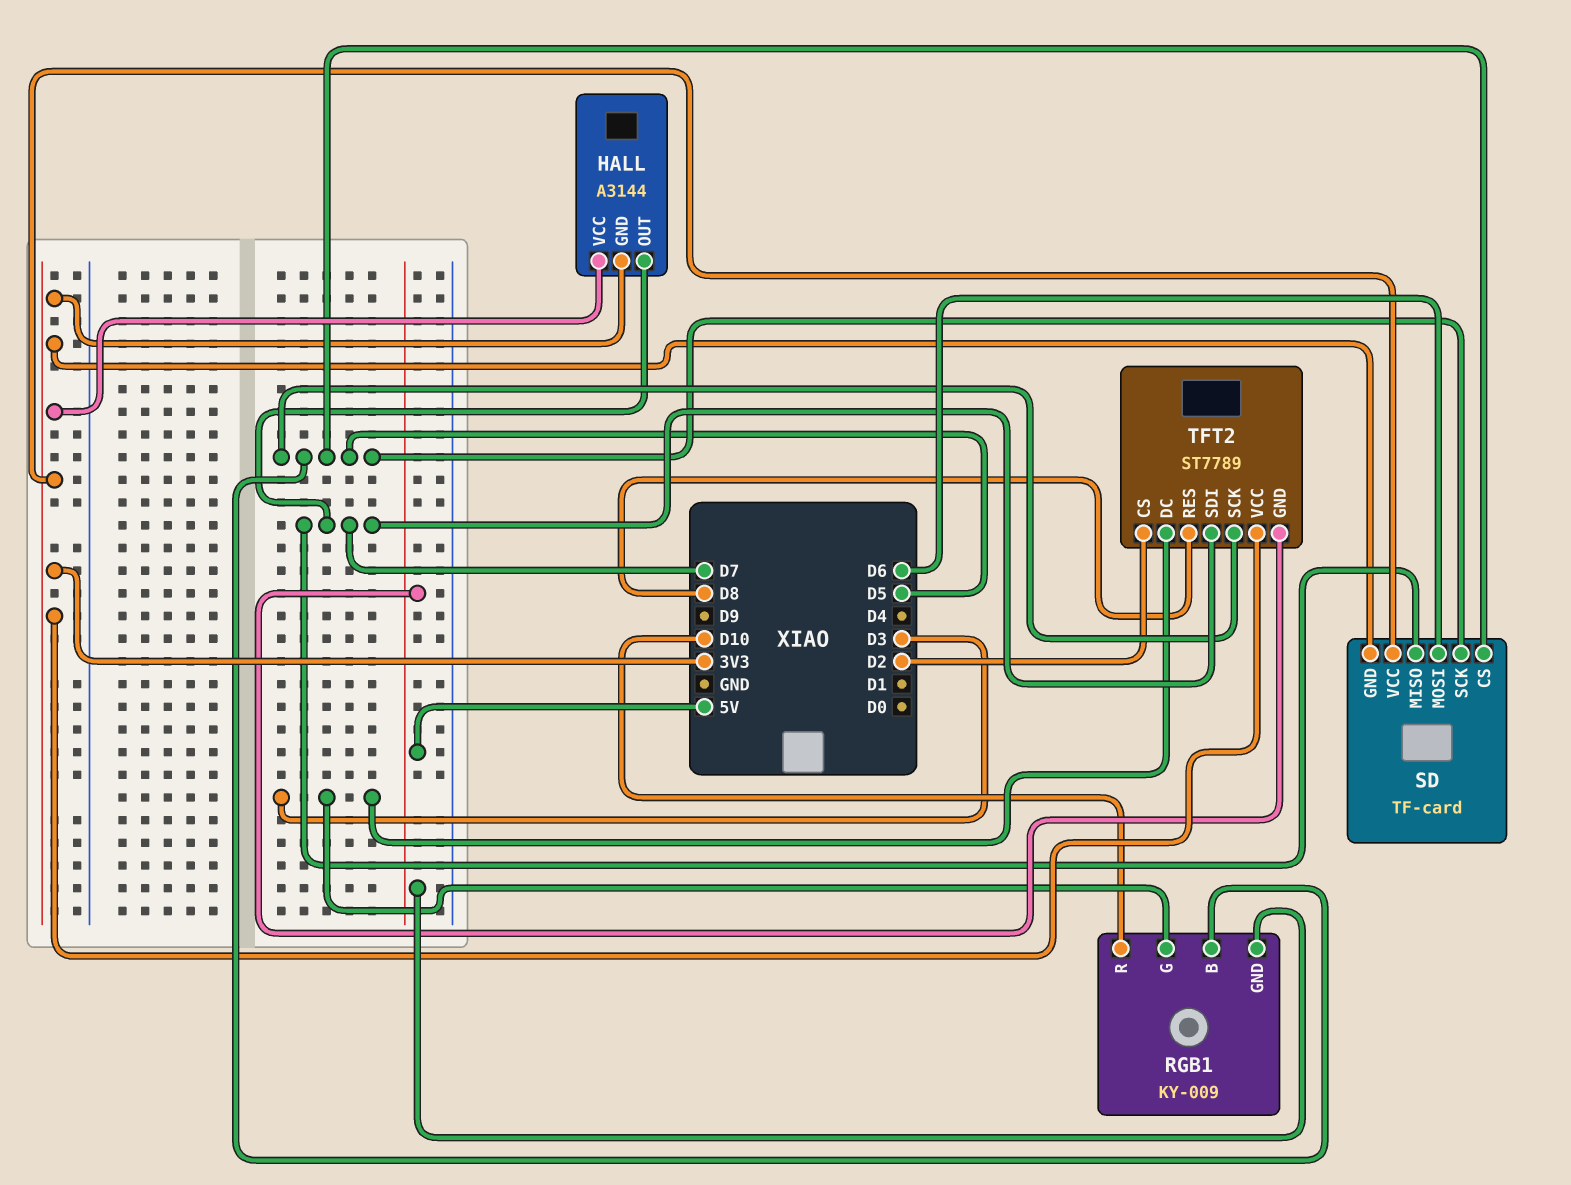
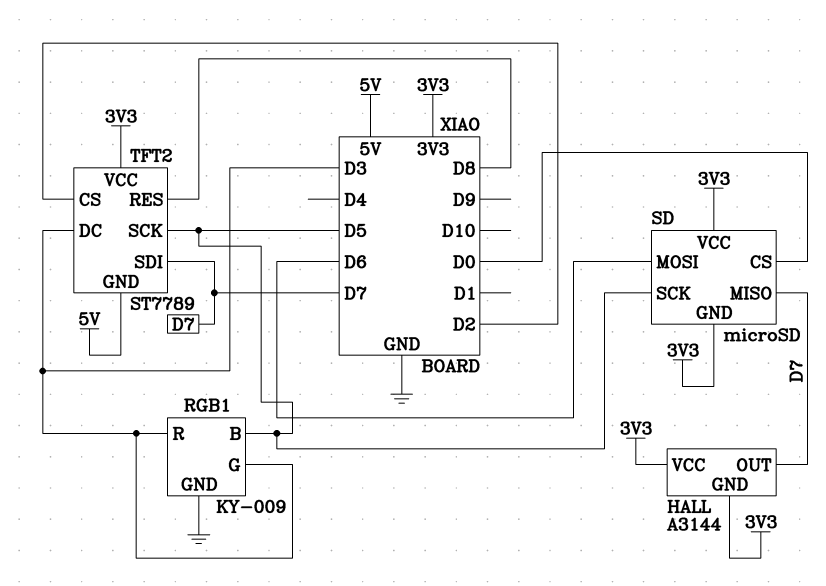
RGB1 pin GND: 5V -> GND
RGB1 pin R: D10 -> D3
SD: TF-card -> microSD
SD pin CS: D5 -> D0

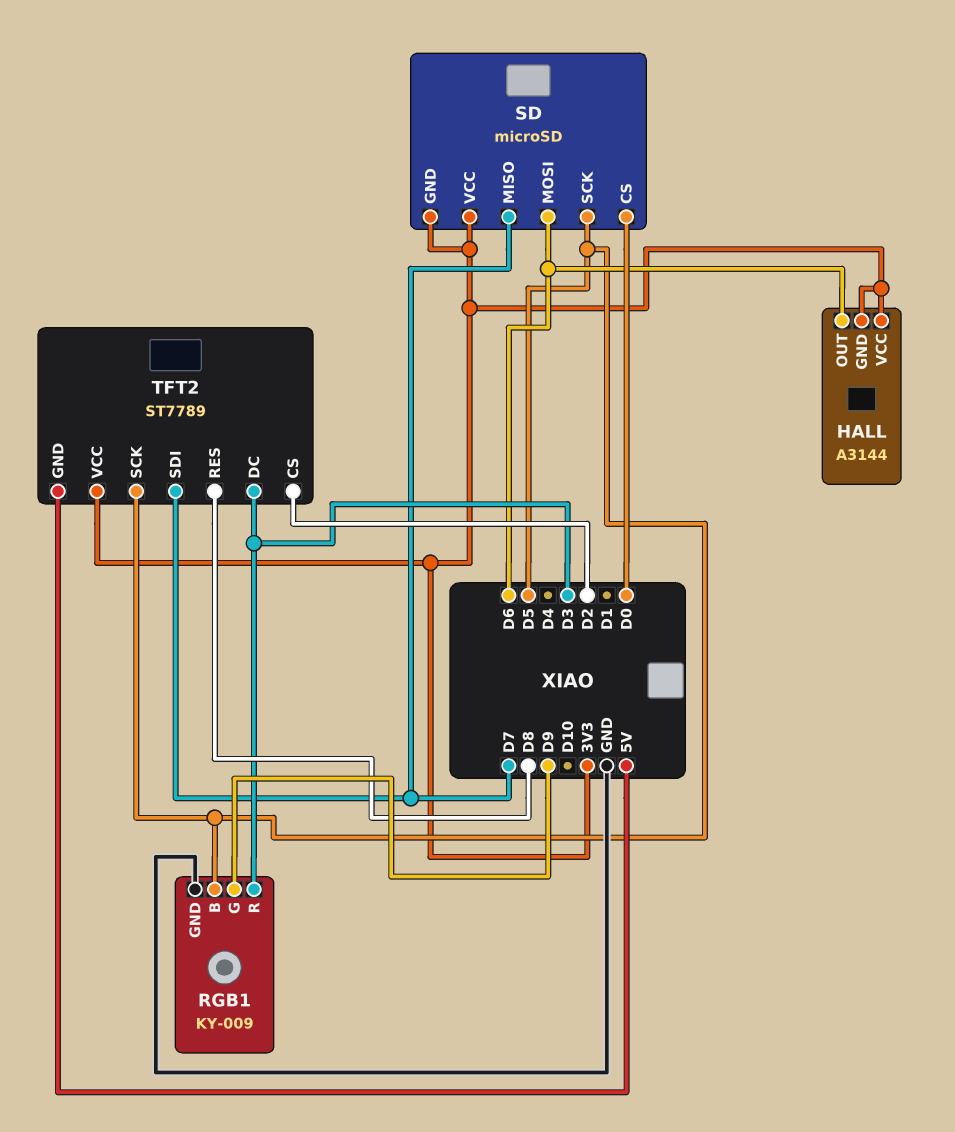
HALL pin OUT: D7 -> D6
RGB1 pin G: D3 -> D9

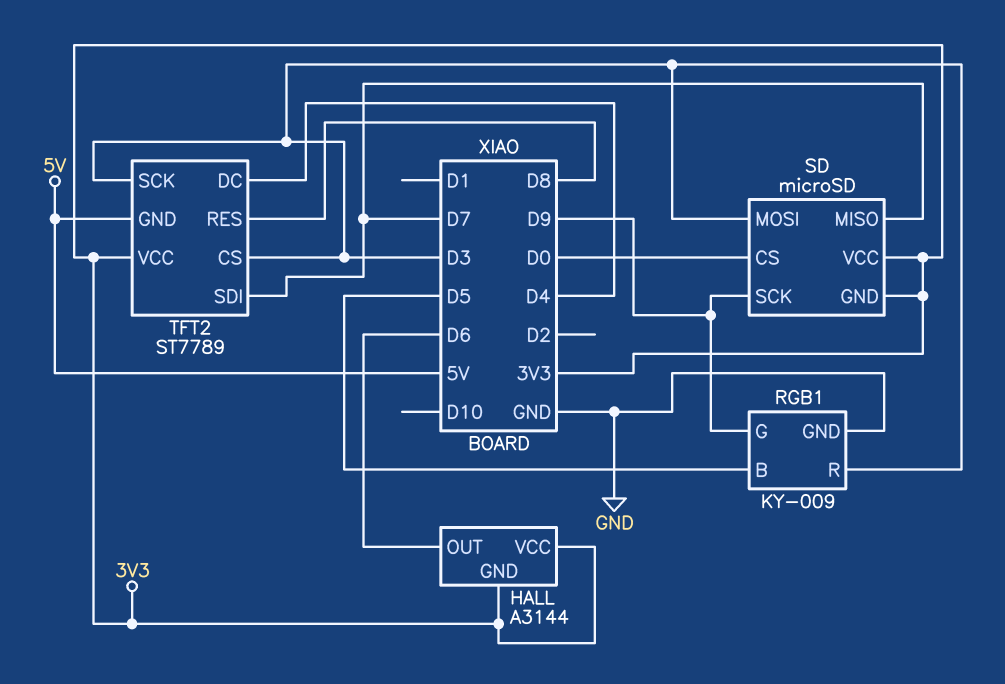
SD pin MOSI: D6 -> D3
SD pin SCK: D5 -> D9
TFT2 pin CS: D2 -> D3
TFT2 pin DC: D3 -> D4
TFT2 pin SCK: D5 -> D3

